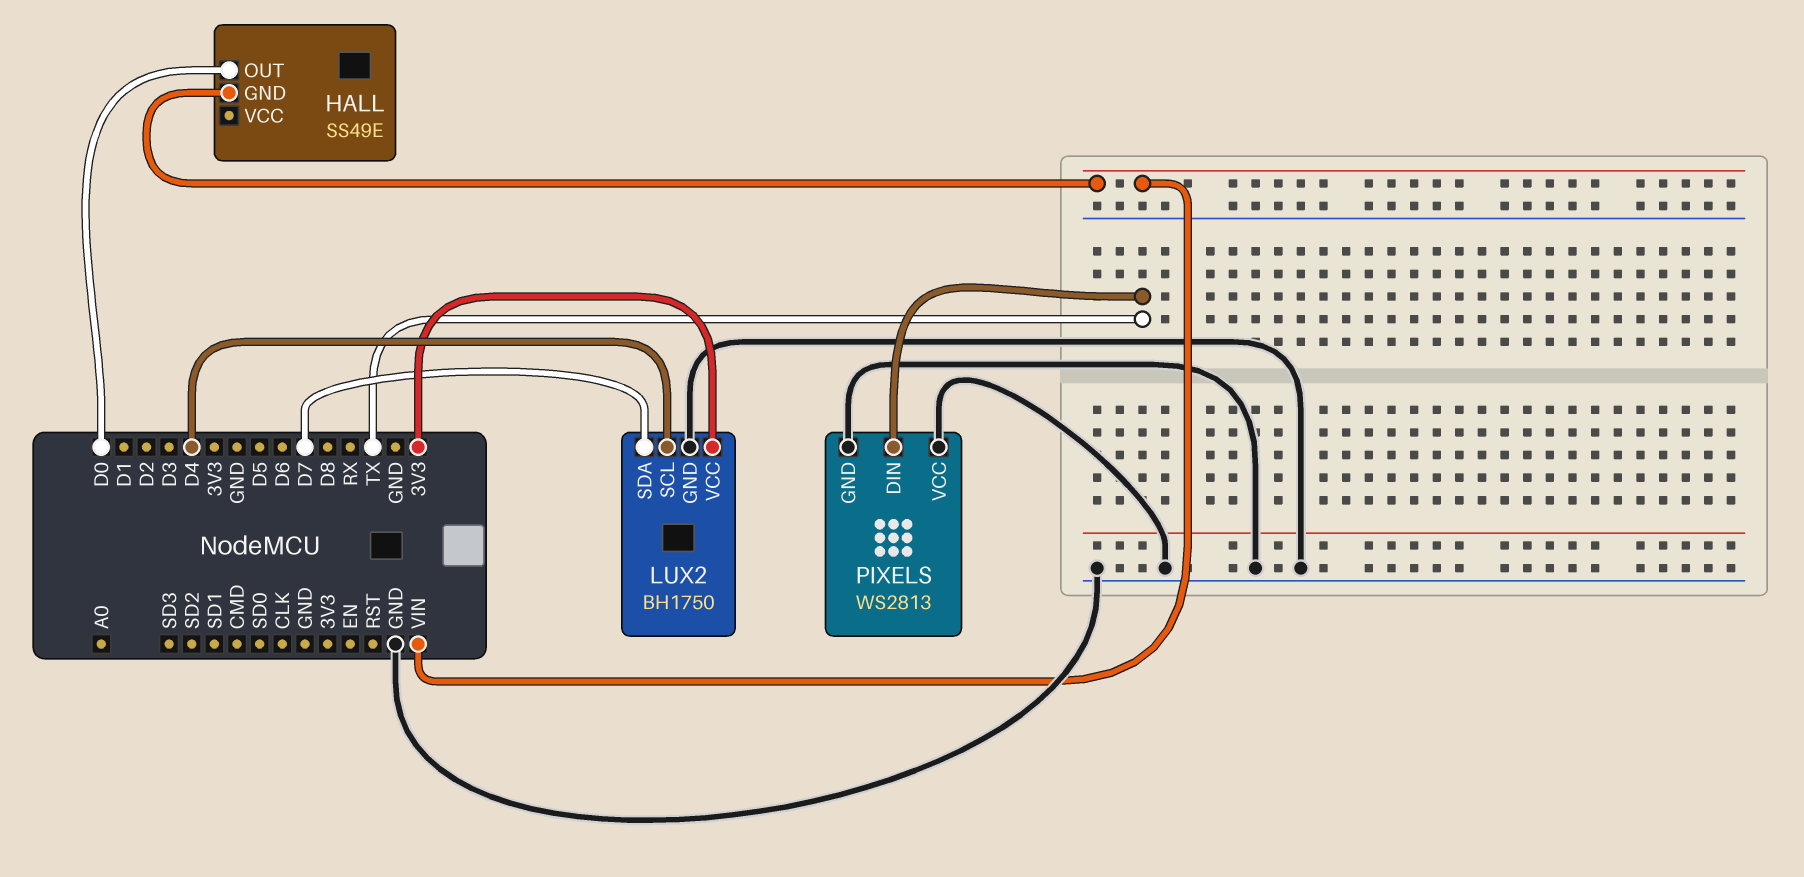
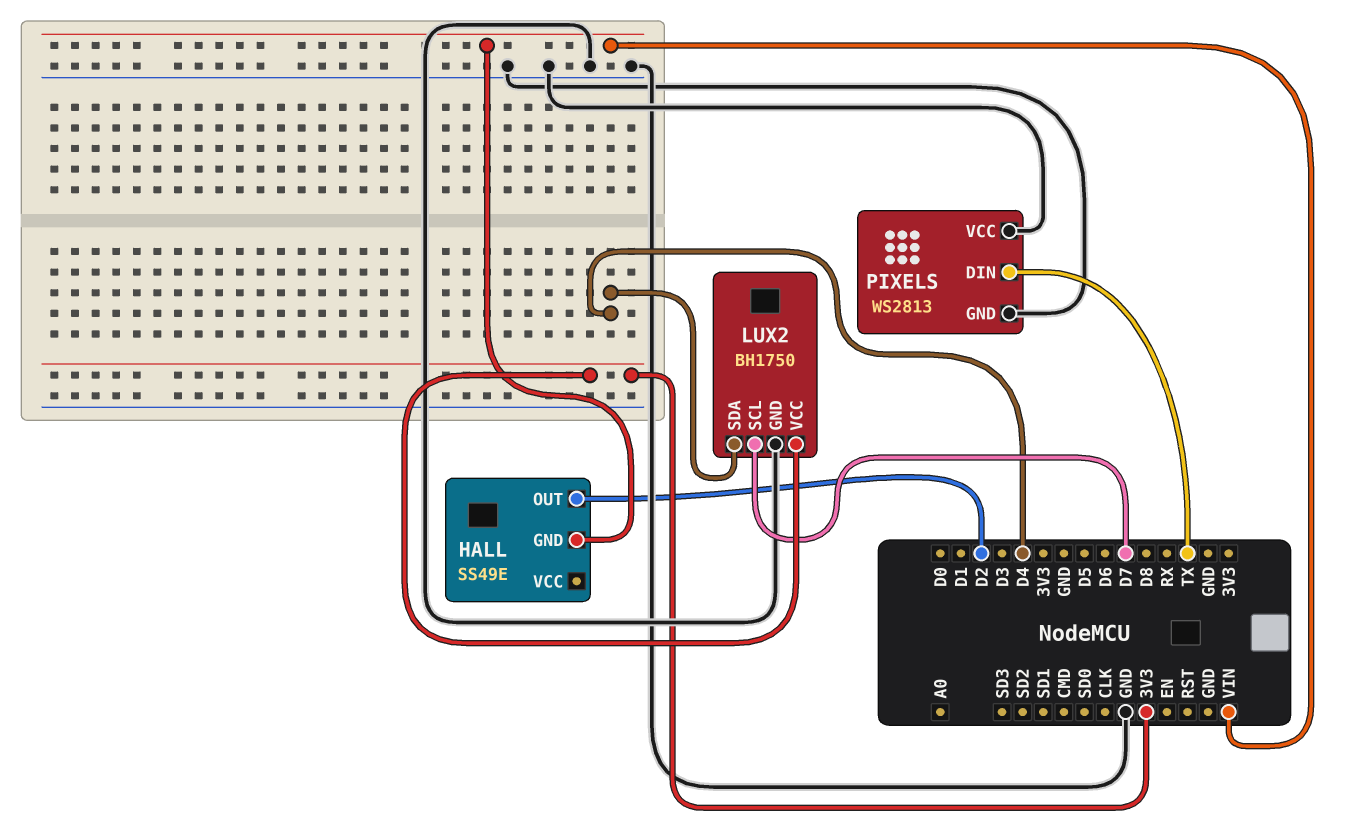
HALL pin OUT: D0 -> D2
LUX2 pin SCL: D4 -> D7
LUX2 pin SDA: D7 -> D4

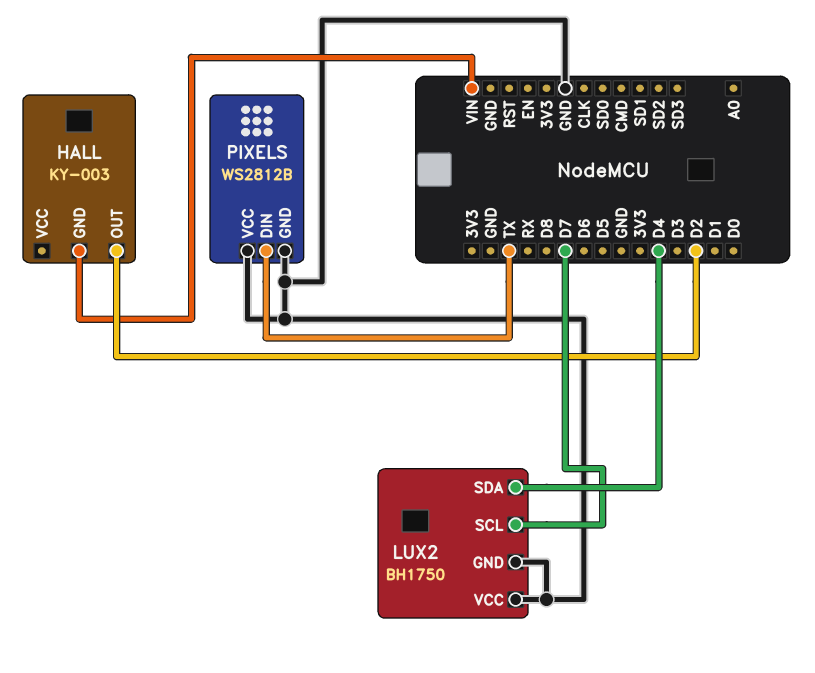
HALL: SS49E -> KY-003
LUX2 pin VCC: 3V3 -> GND
PIXELS: WS2813 -> WS2812B

